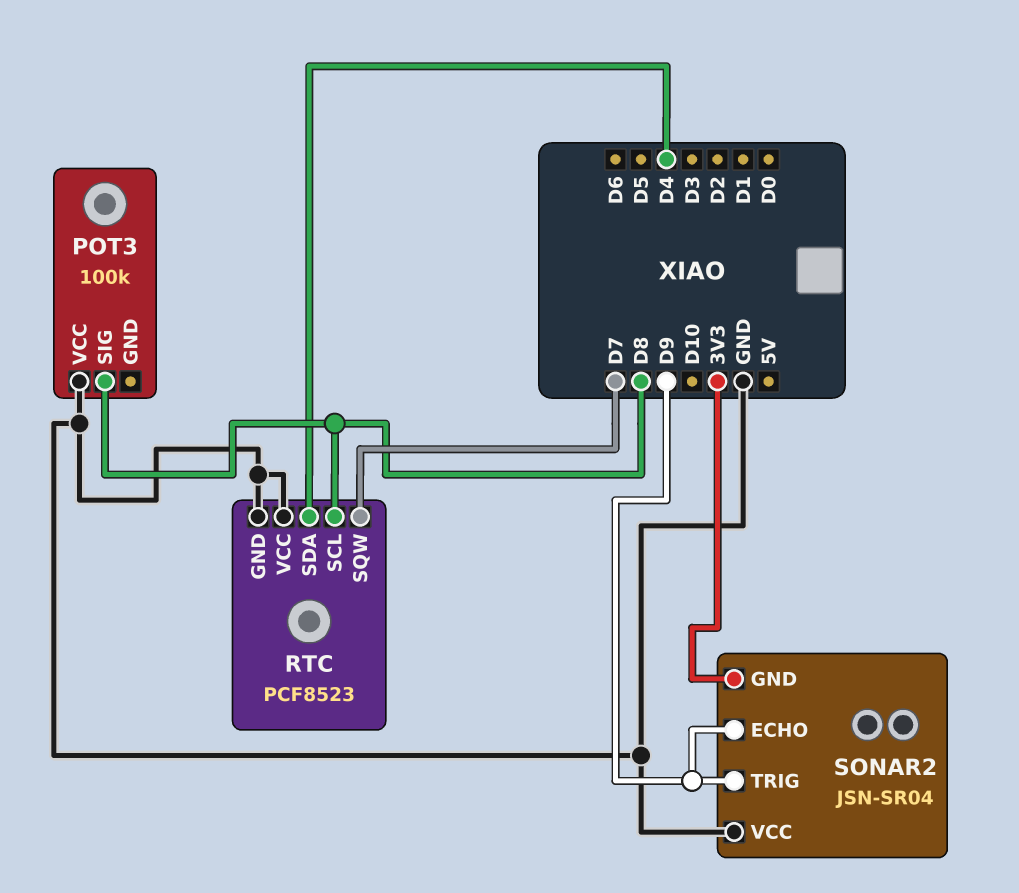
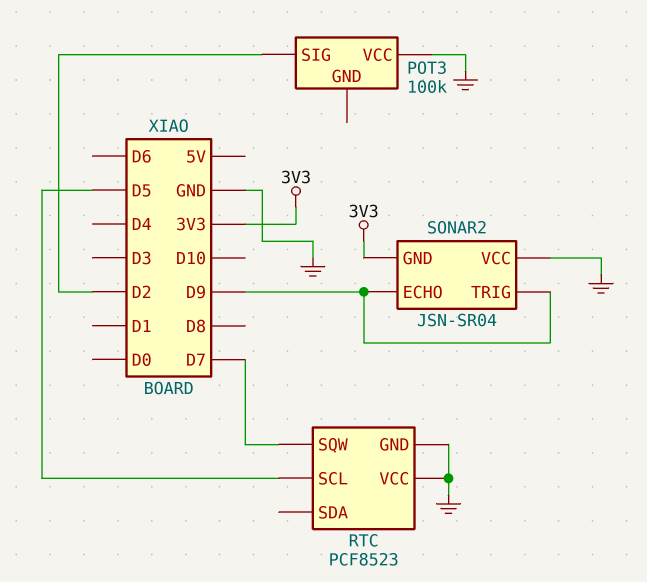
POT3 pin SIG: D8 -> D2
RTC pin SCL: D8 -> D5
RTC pin SDA: D4 -> none

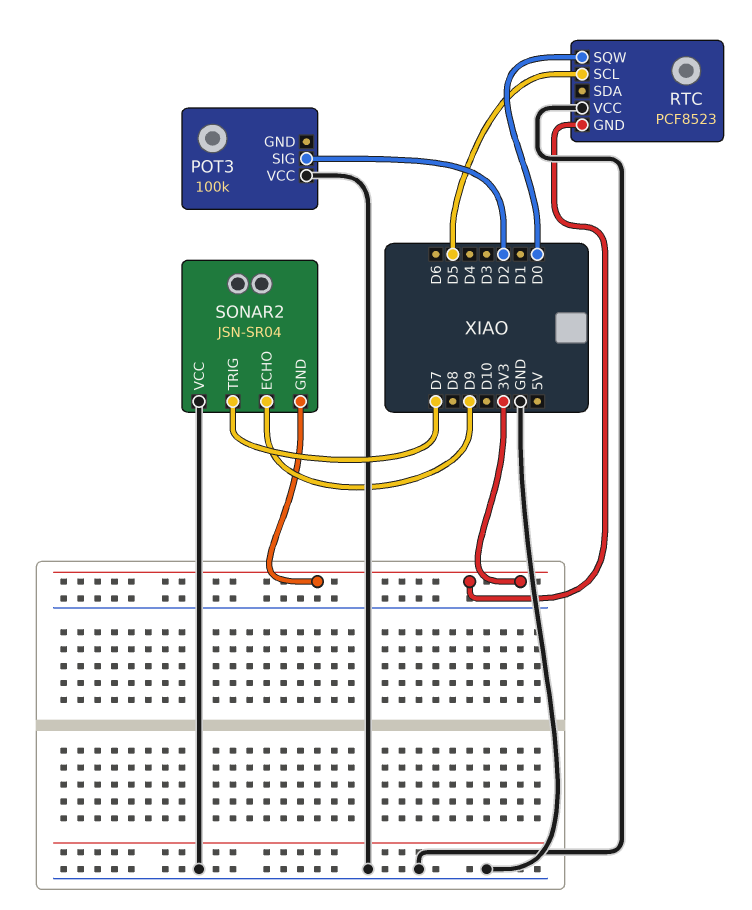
RTC pin GND: GND -> 3V3
RTC pin SQW: D7 -> D0
SONAR2 pin TRIG: D9 -> D7

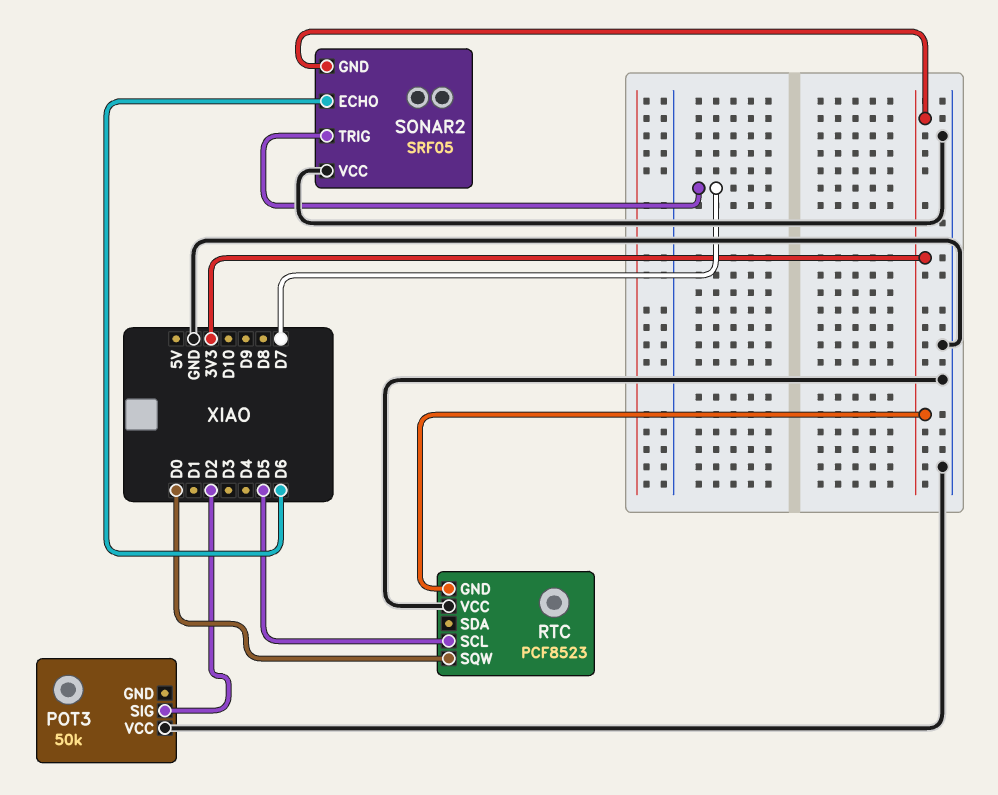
POT3: 100k -> 50k
SONAR2: JSN-SR04 -> SRF05
SONAR2 pin ECHO: D9 -> D6

